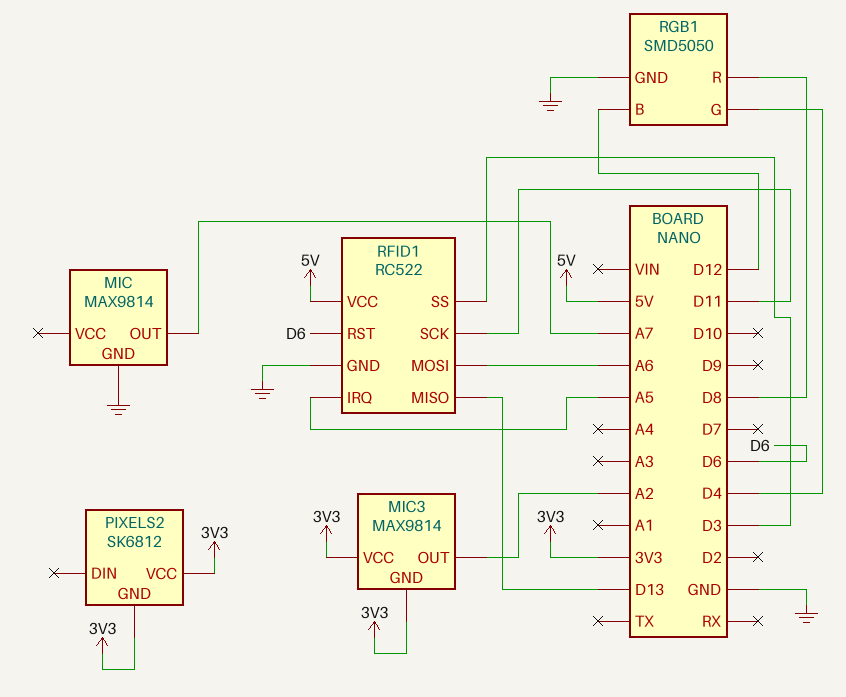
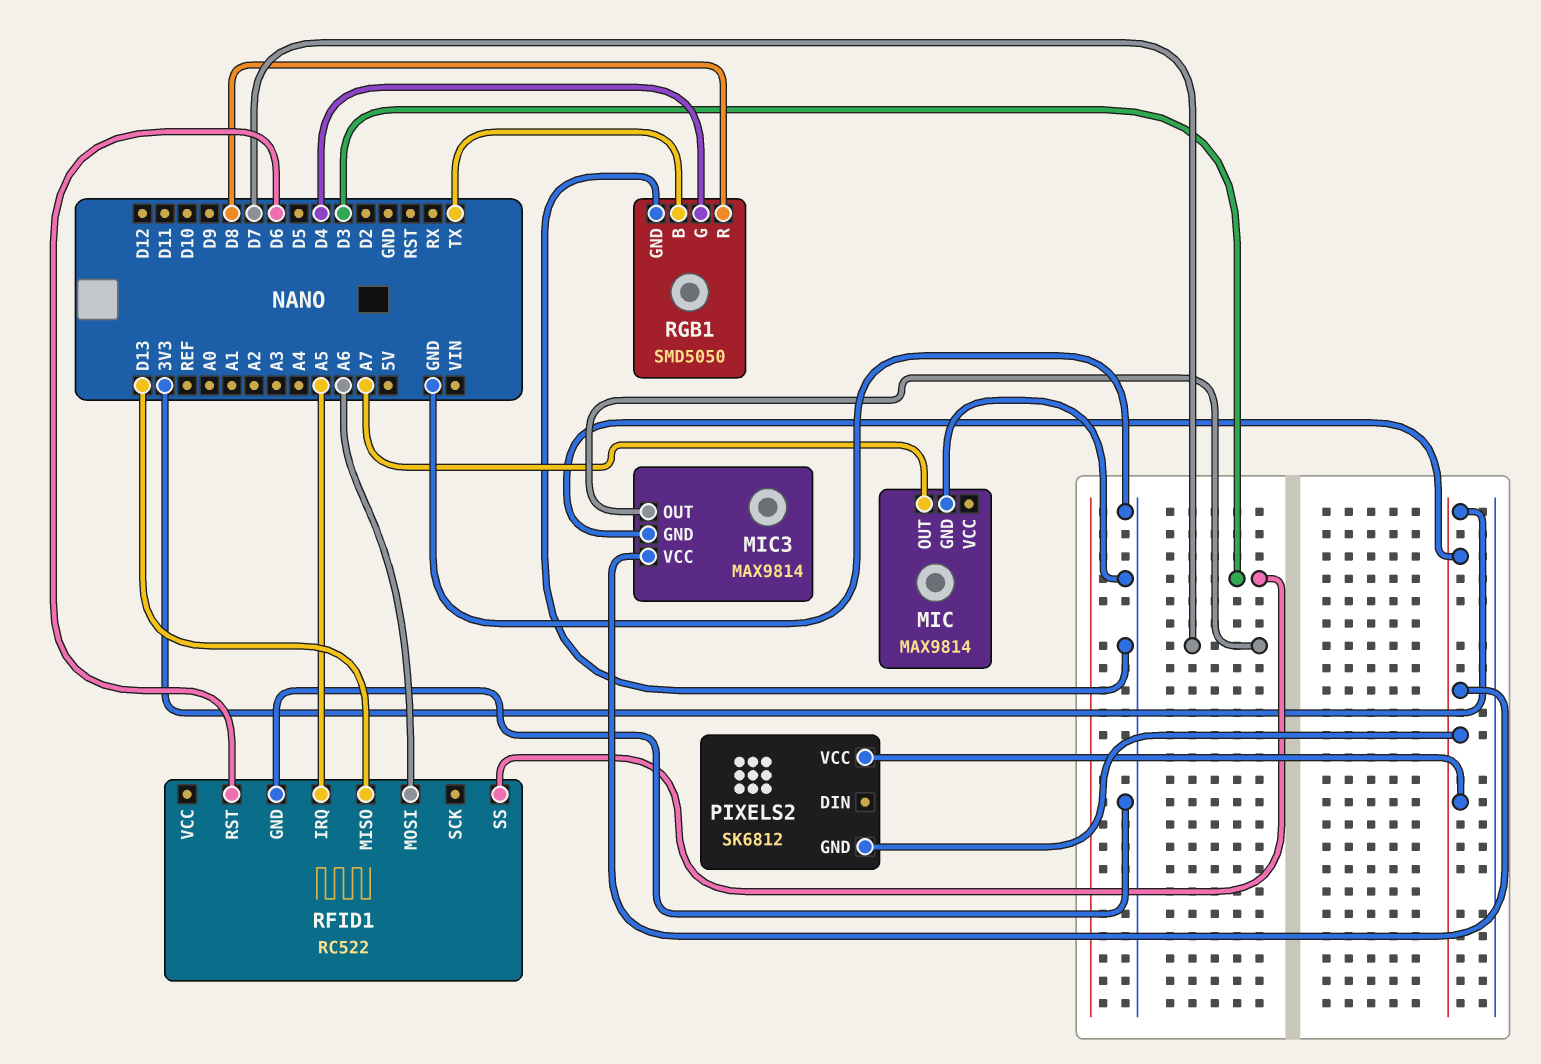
MIC3 pin OUT: A2 -> D7
RFID1 pin SCK: D11 -> none
RFID1 pin VCC: 5V -> none
RGB1 pin B: D12 -> TX

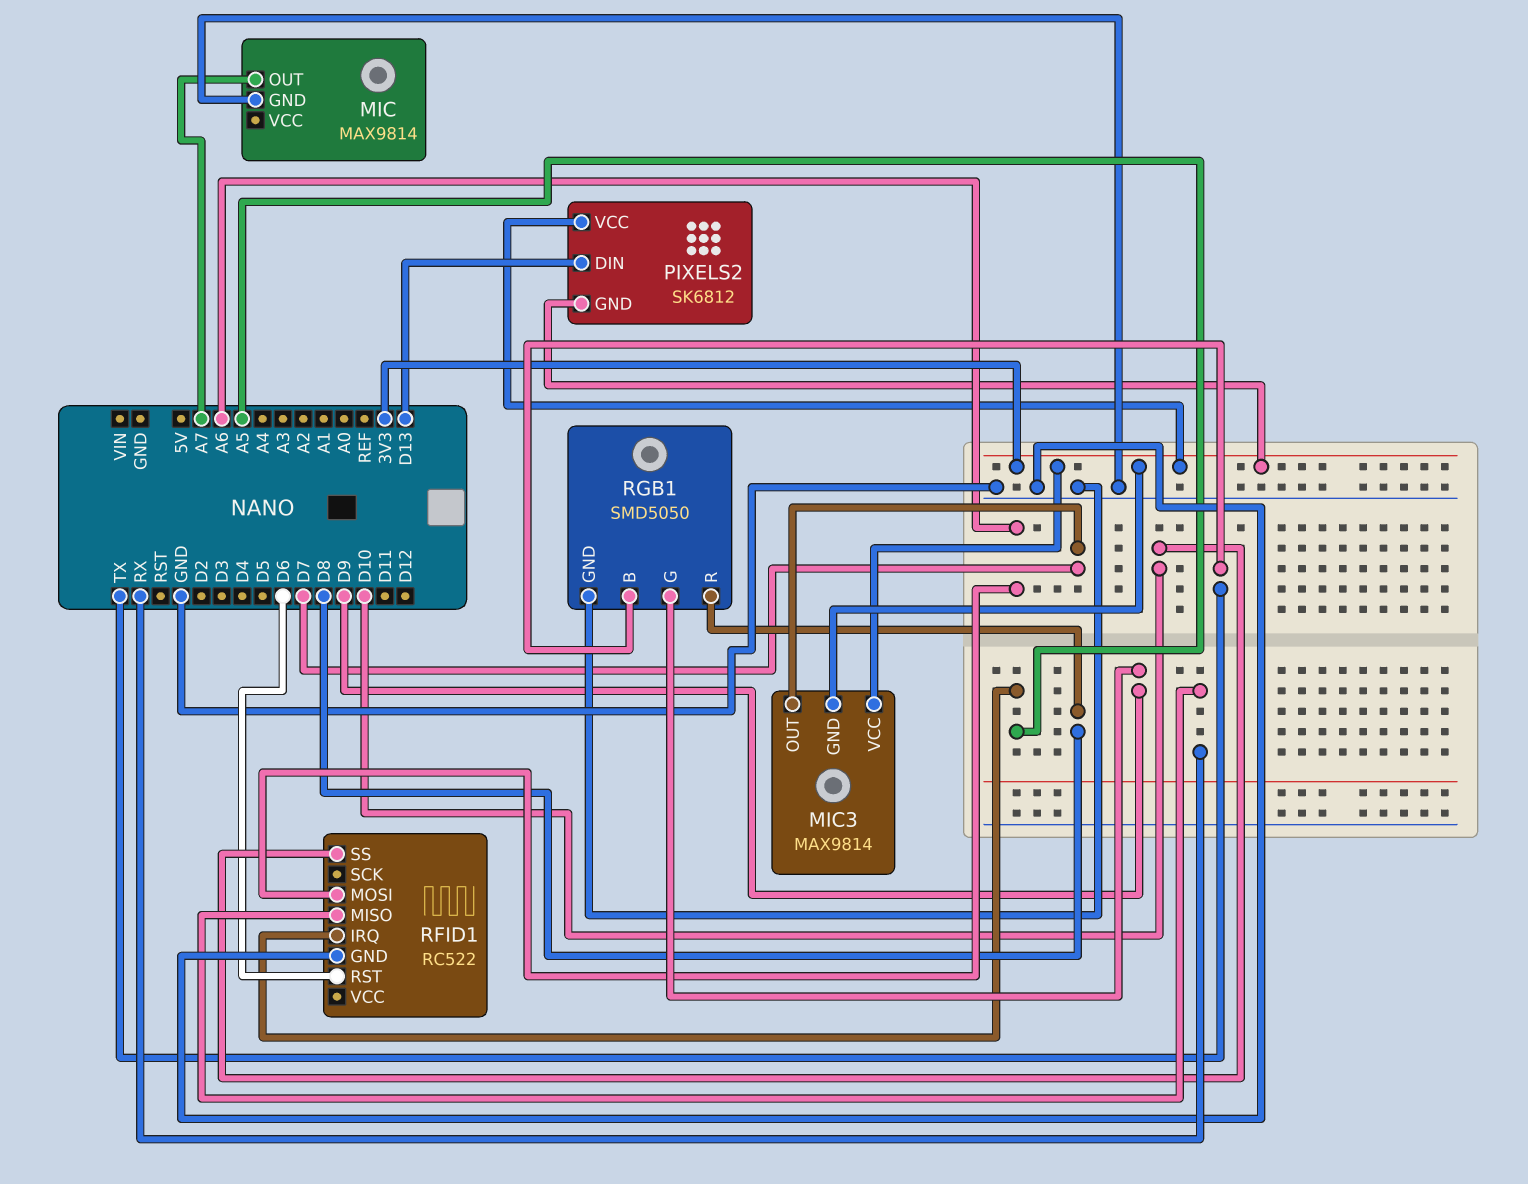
PIXELS2 pin DIN: none -> D13
RFID1 pin MISO: D13 -> RX
RFID1 pin SS: D3 -> D10
RGB1 pin G: D4 -> D9

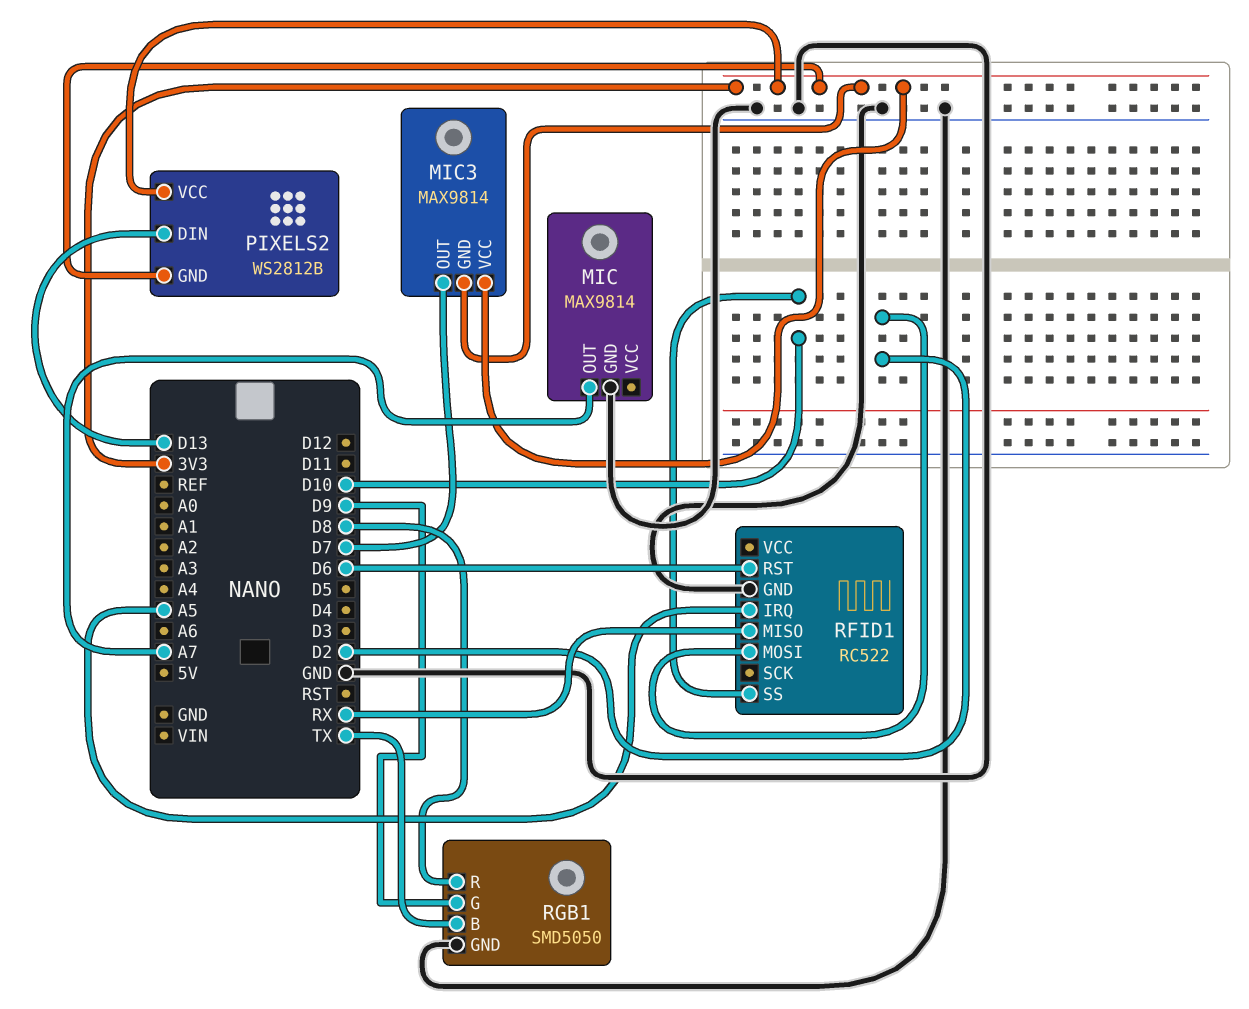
PIXELS2: SK6812 -> WS2812B
RFID1 pin MOSI: A6 -> D2

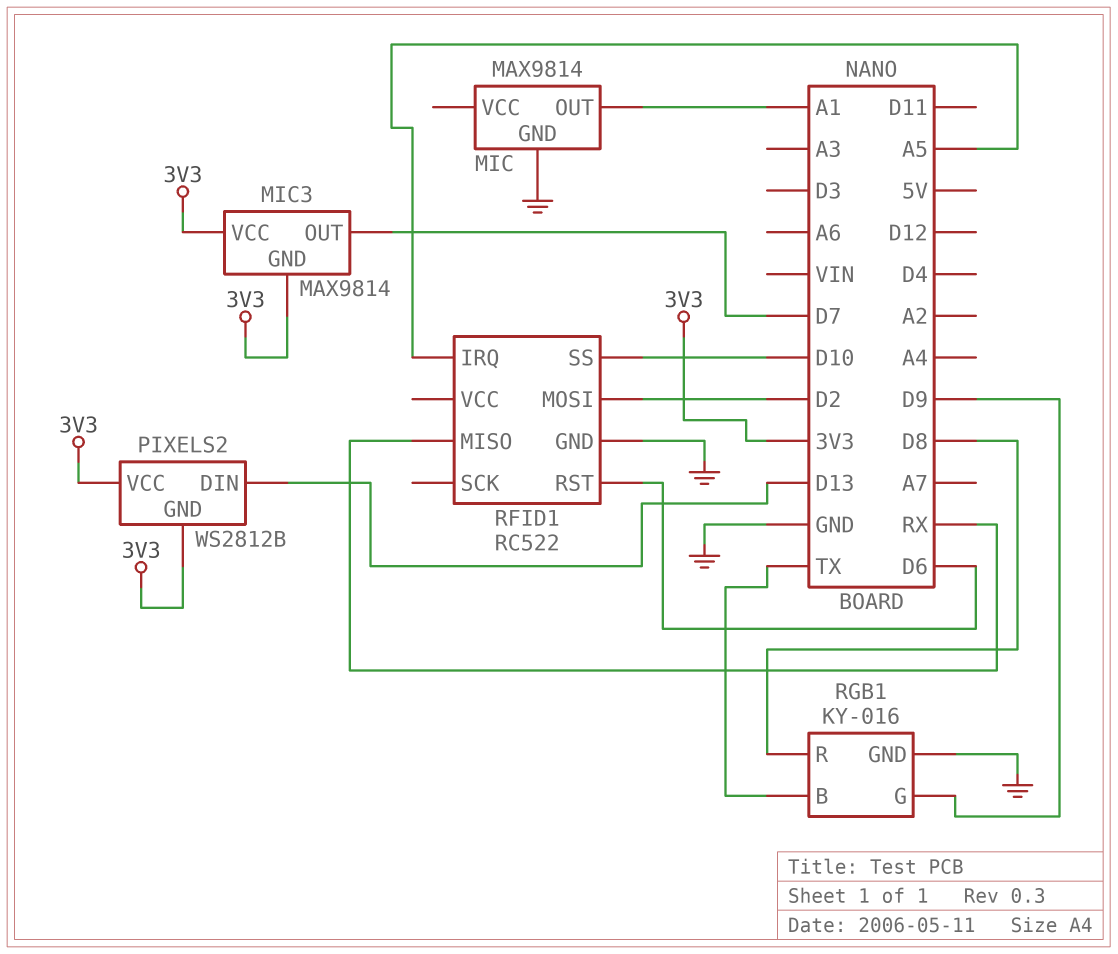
MIC pin OUT: A7 -> A1
RGB1: SMD5050 -> KY-016

